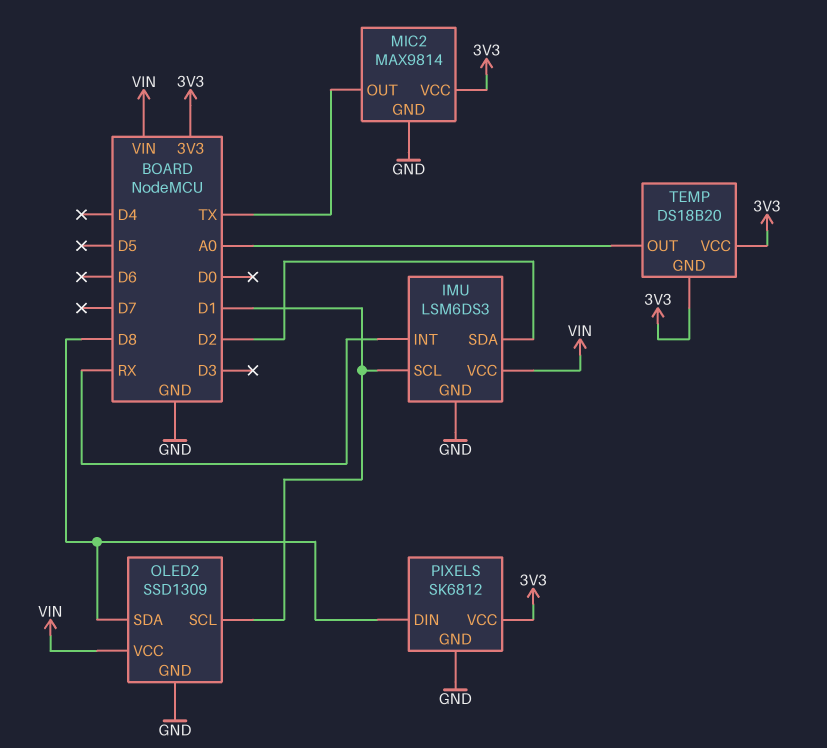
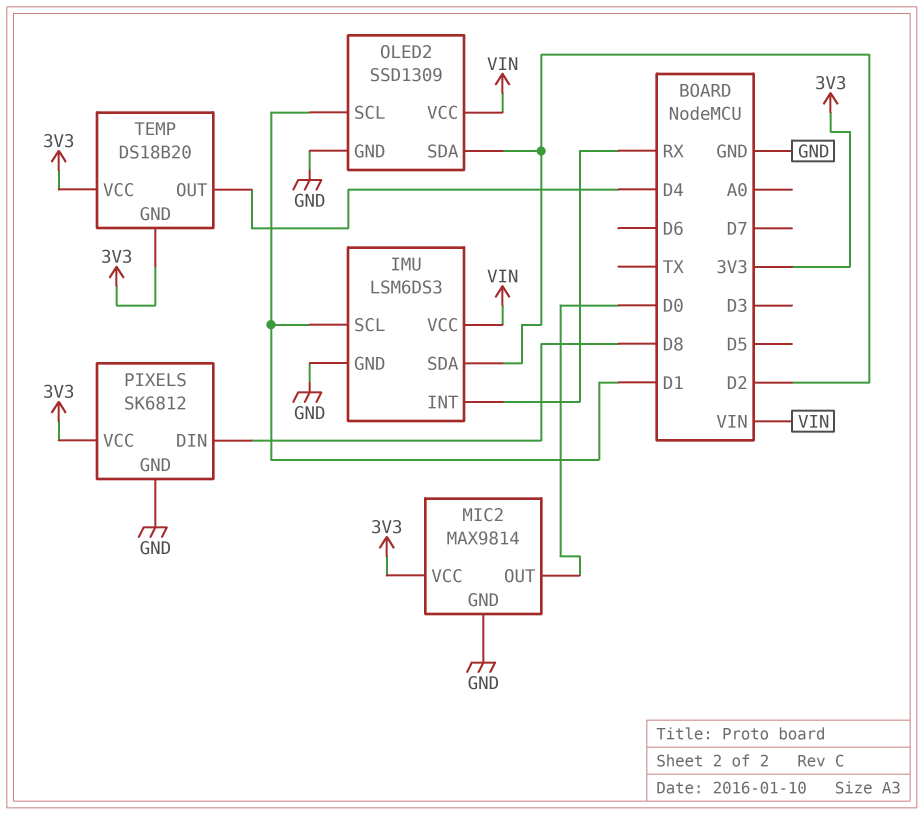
MIC2 pin OUT: TX -> D0
OLED2 pin SDA: D8 -> D2
TEMP pin OUT: A0 -> D4

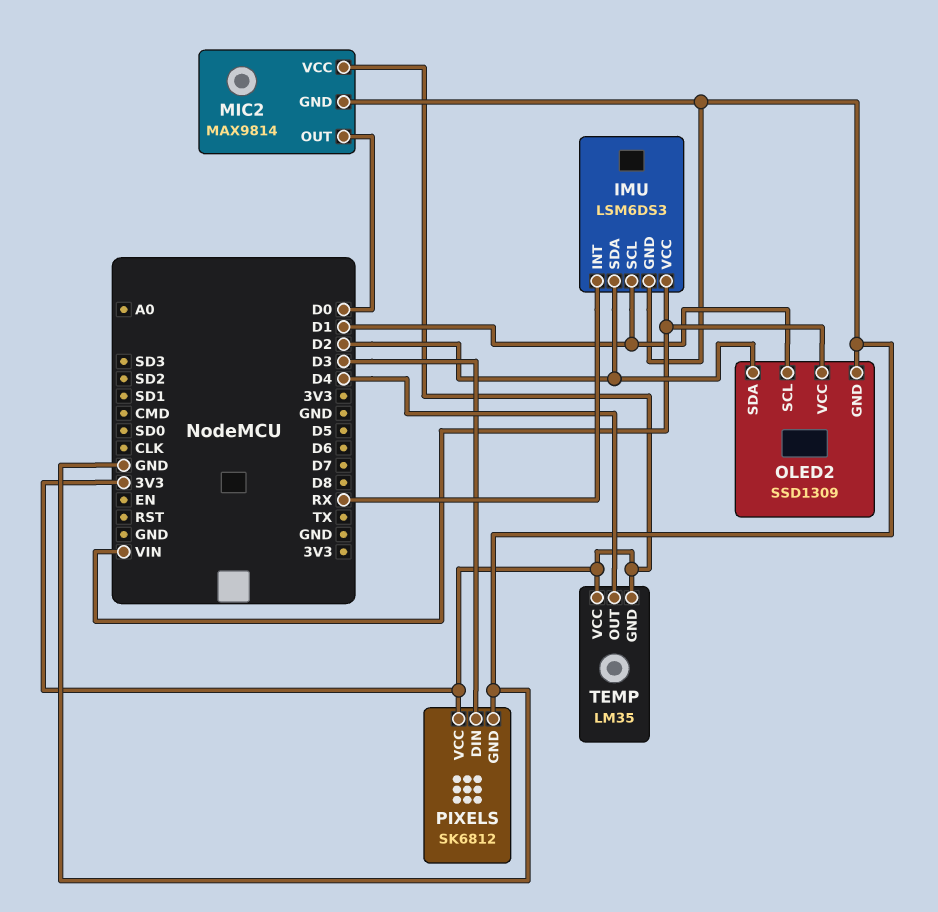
PIXELS pin DIN: D8 -> D3
TEMP: DS18B20 -> LM35

